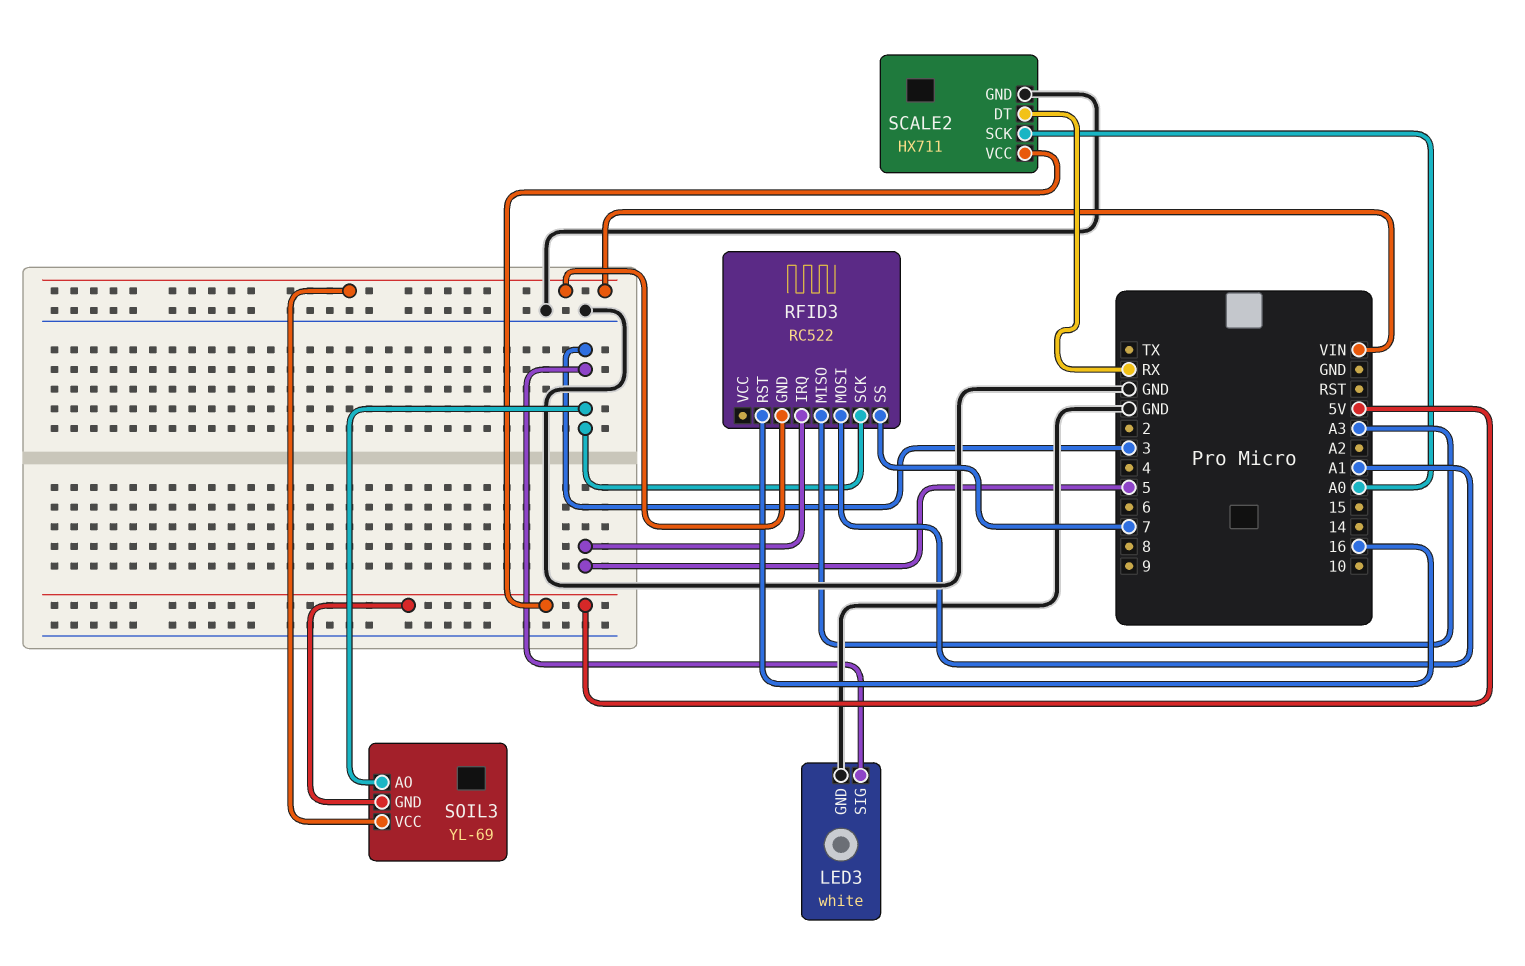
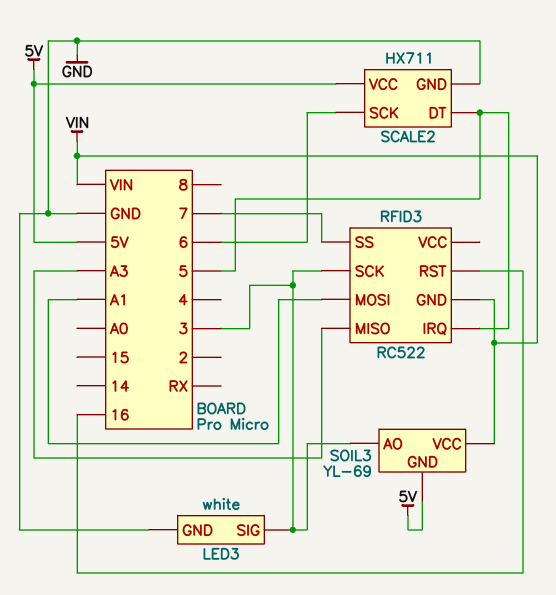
SCALE2 pin DT: RX -> 5
SCALE2 pin SCK: A0 -> 6

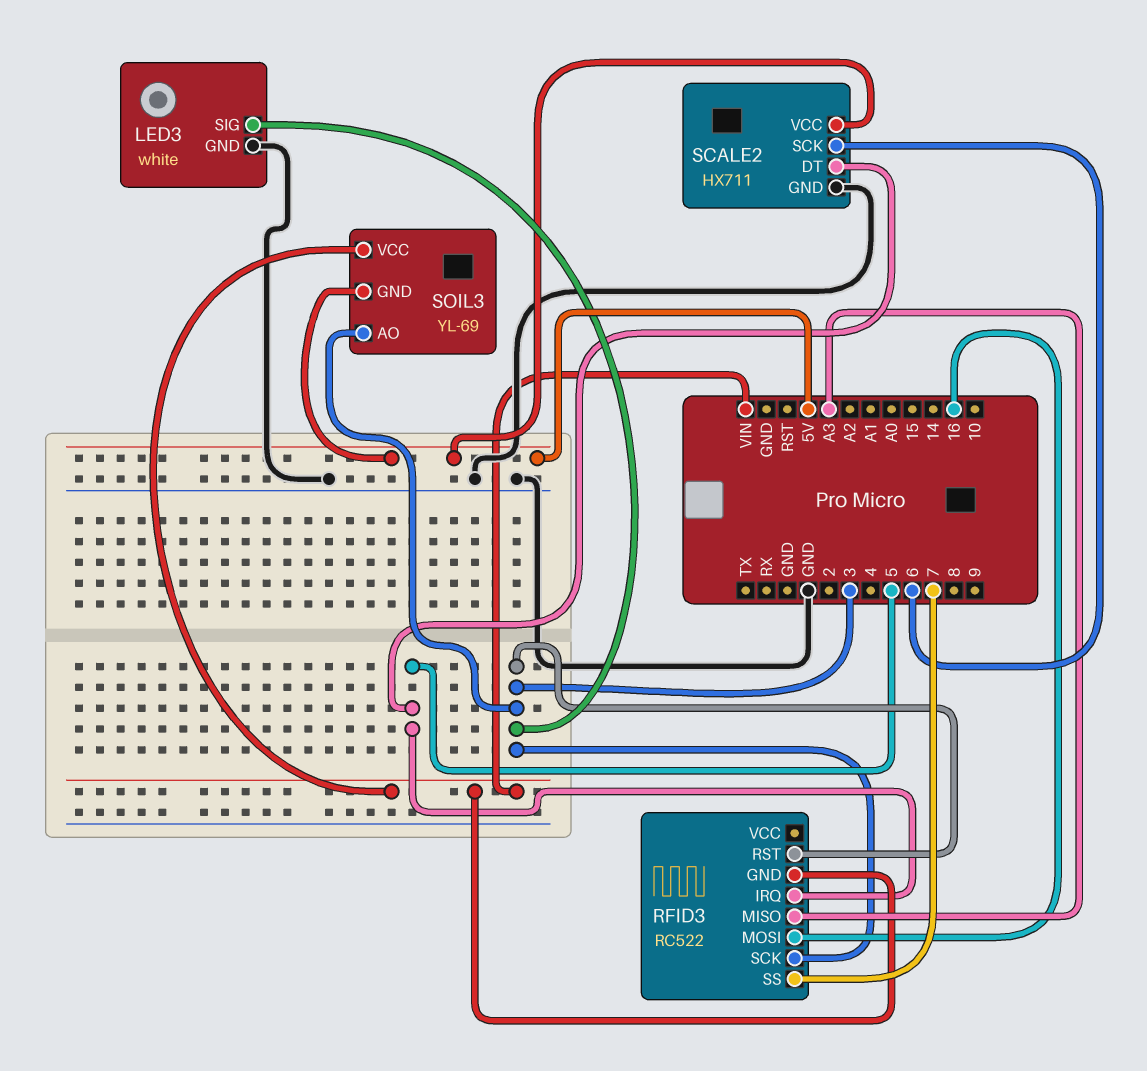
RFID3 pin MOSI: A1 -> 16
RFID3 pin RST: 16 -> 3

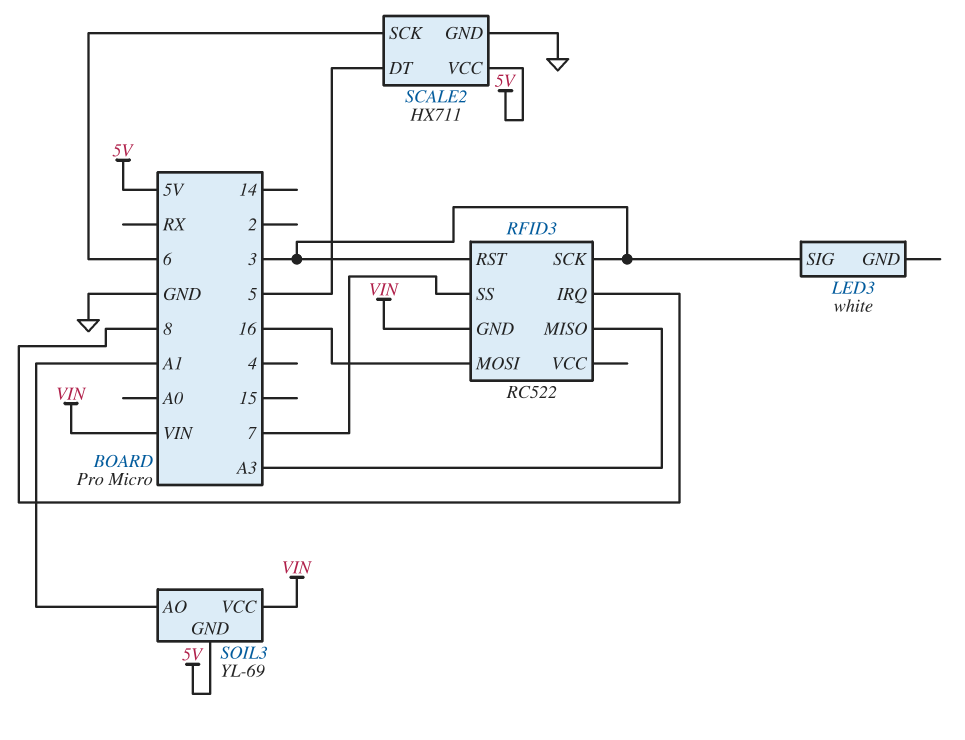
LED3 pin GND: GND -> none
RFID3 pin IRQ: 5 -> 8
SOIL3 pin AO: 3 -> A1

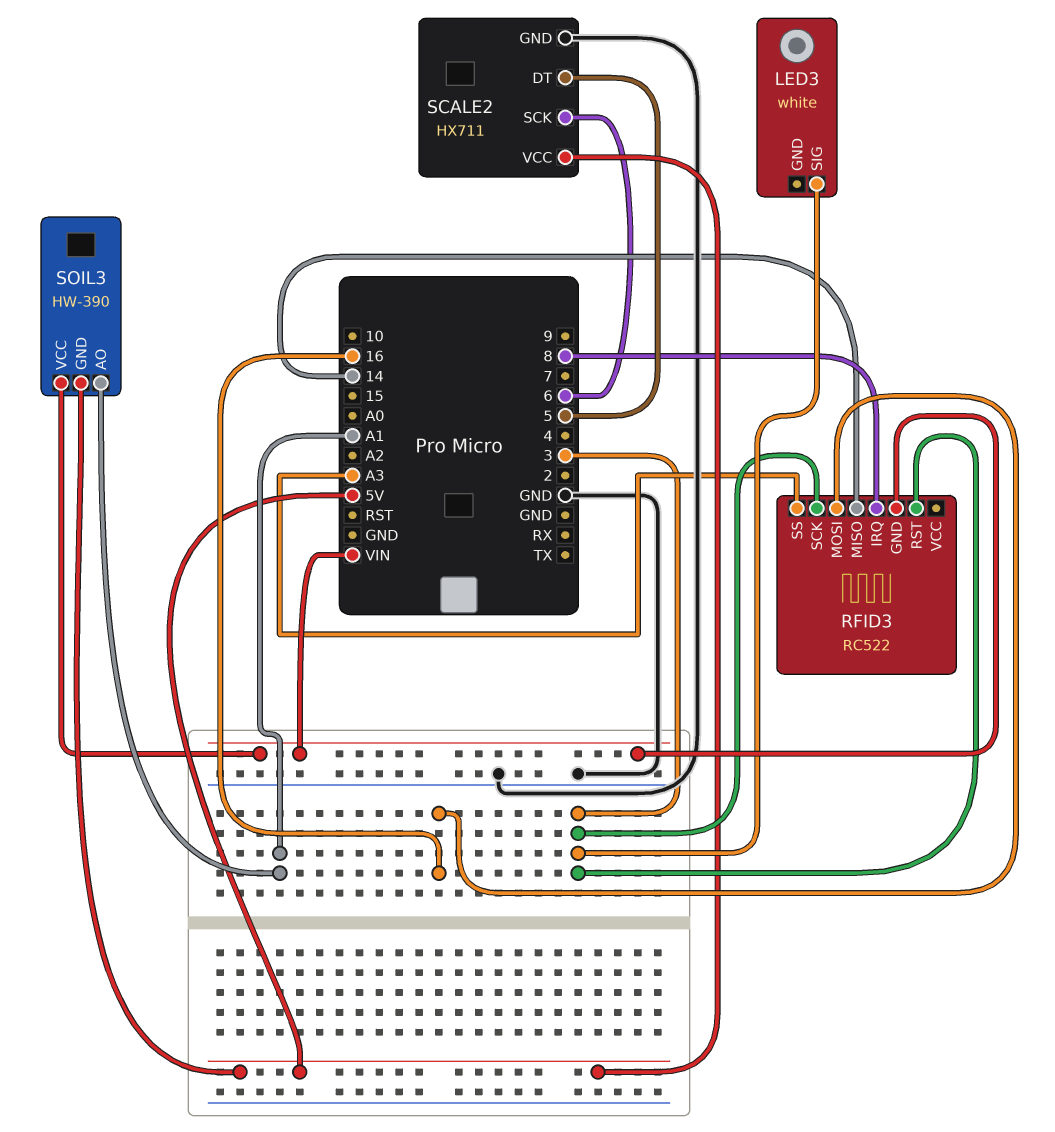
RFID3 pin MISO: A3 -> 14
RFID3 pin SS: 7 -> A3
SOIL3: YL-69 -> HW-390

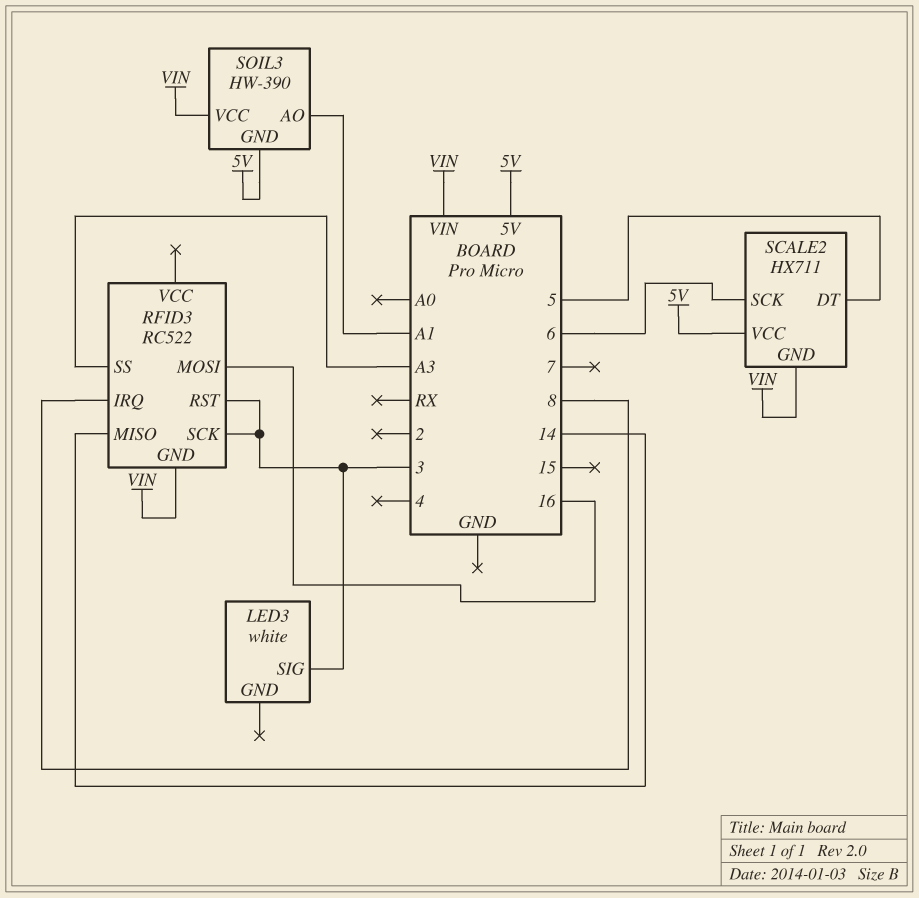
SCALE2 pin GND: GND -> VIN

